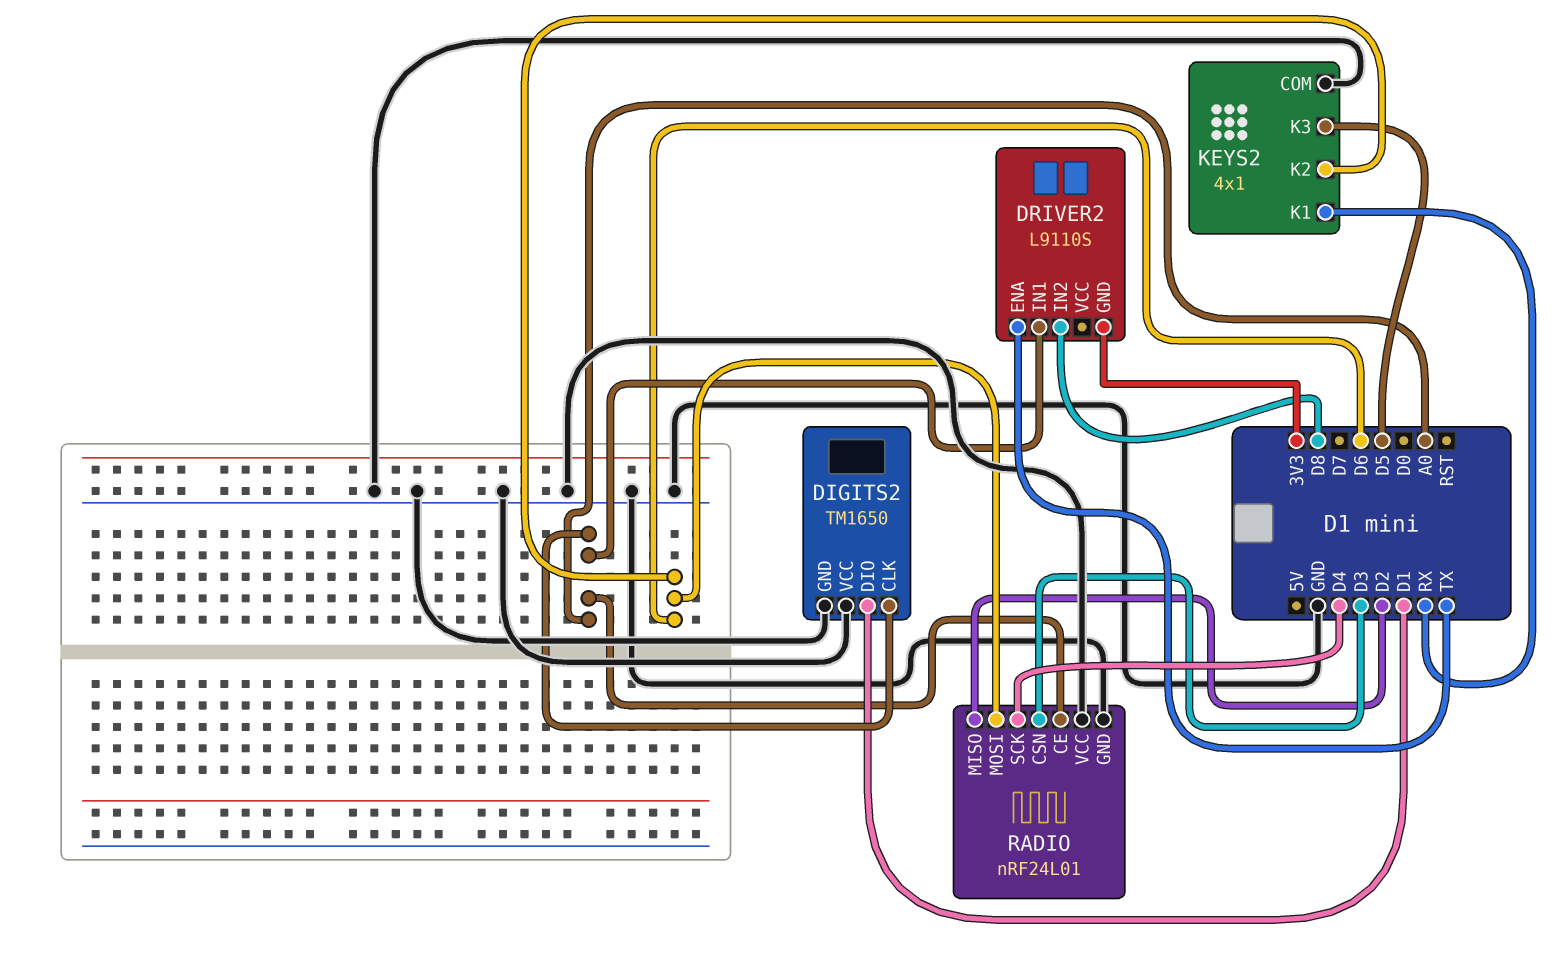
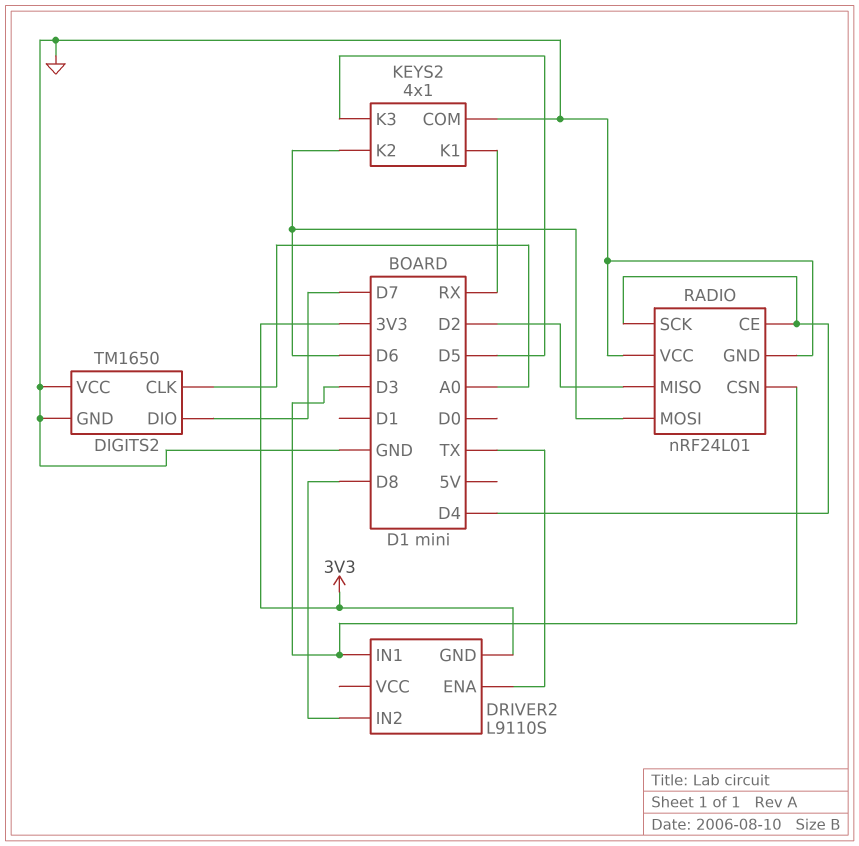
DIGITS2 pin DIO: D1 -> D7
DRIVER2 pin IN1: A0 -> D3
RADIO pin CE: A0 -> D4

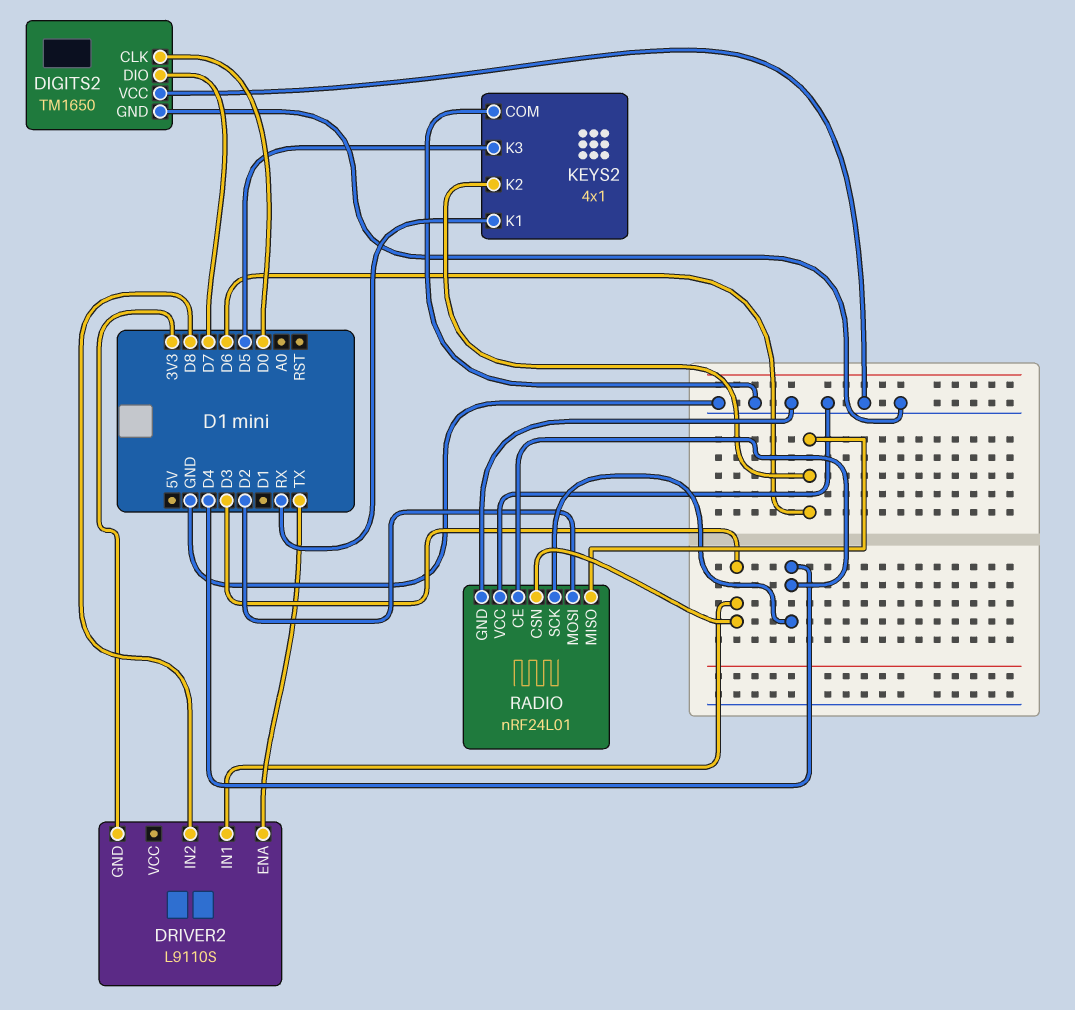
DIGITS2 pin CLK: A0 -> D0
RADIO pin MISO: D2 -> D6
RADIO pin MOSI: D6 -> D2

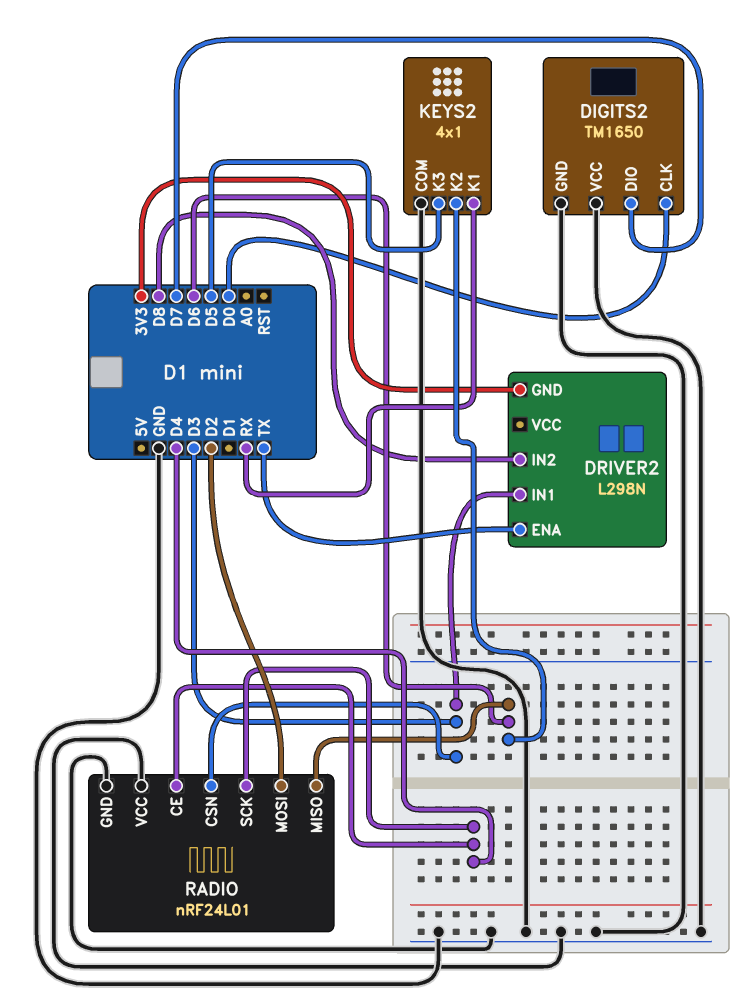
DRIVER2: L9110S -> L298N

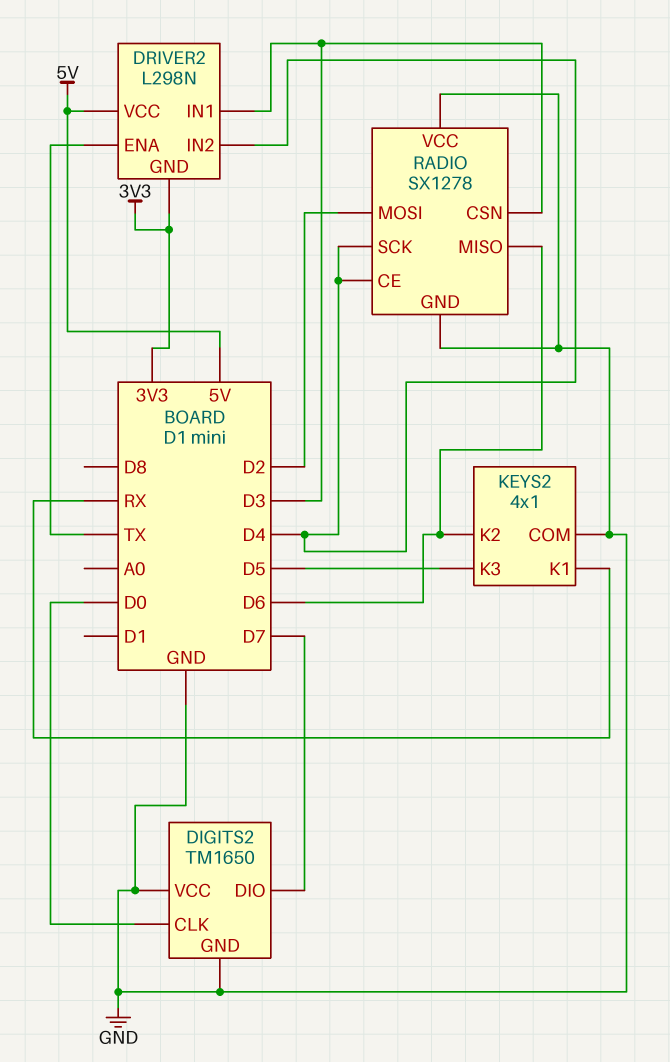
DRIVER2 pin IN2: D8 -> D4
DRIVER2 pin VCC: none -> 5V
RADIO: nRF24L01 -> SX1278

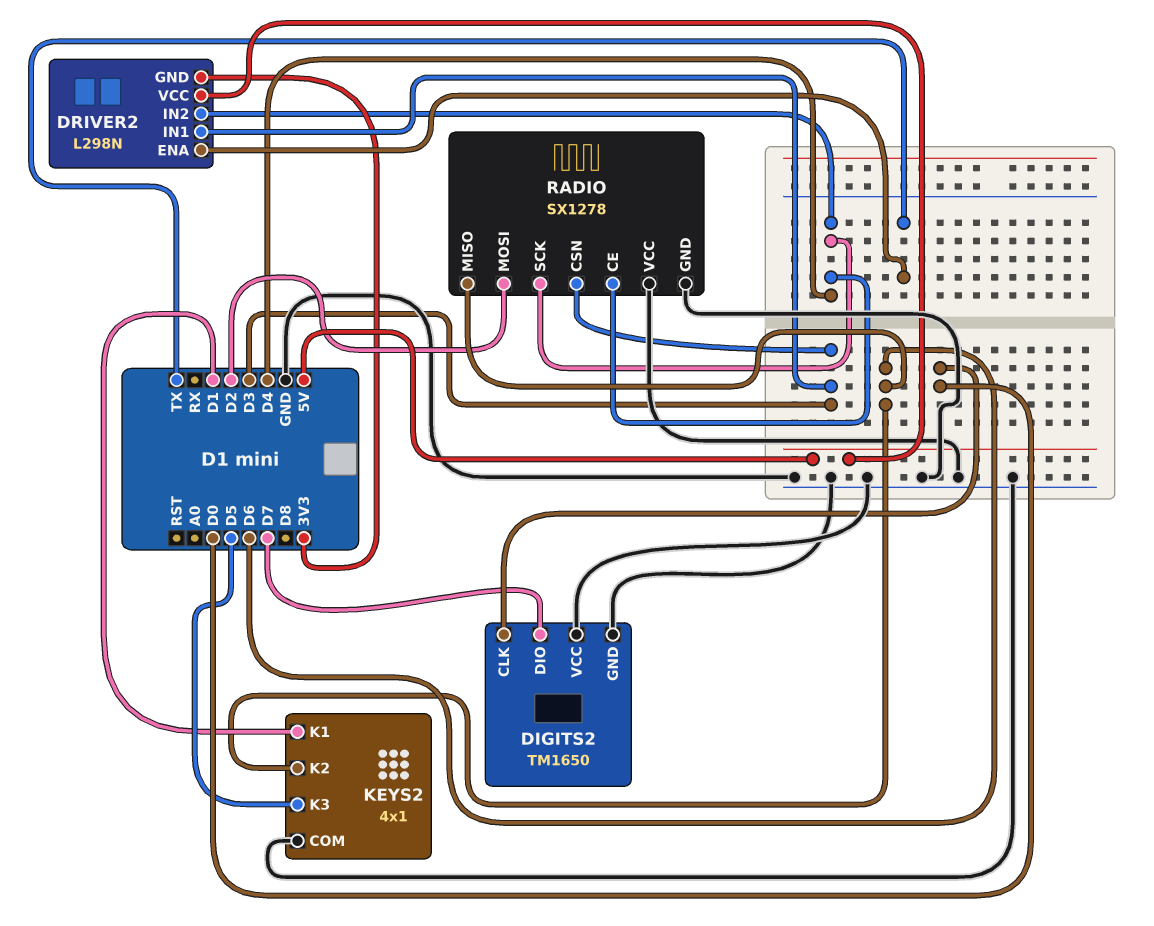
KEYS2 pin K1: RX -> D1

